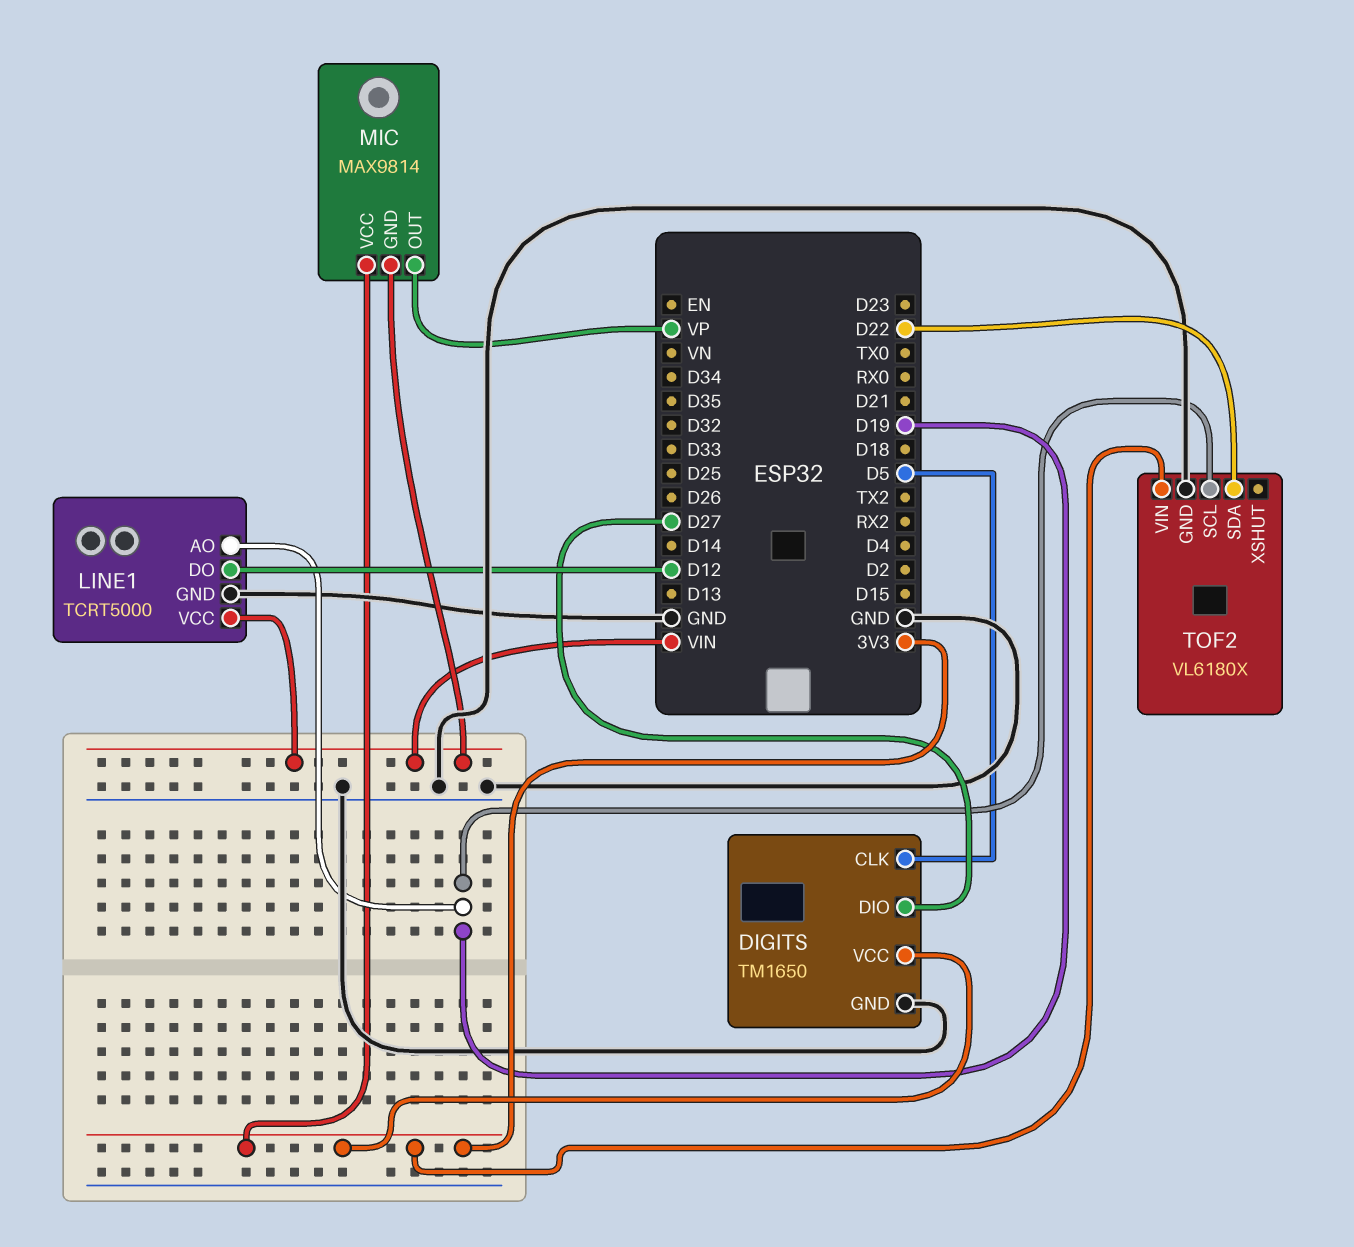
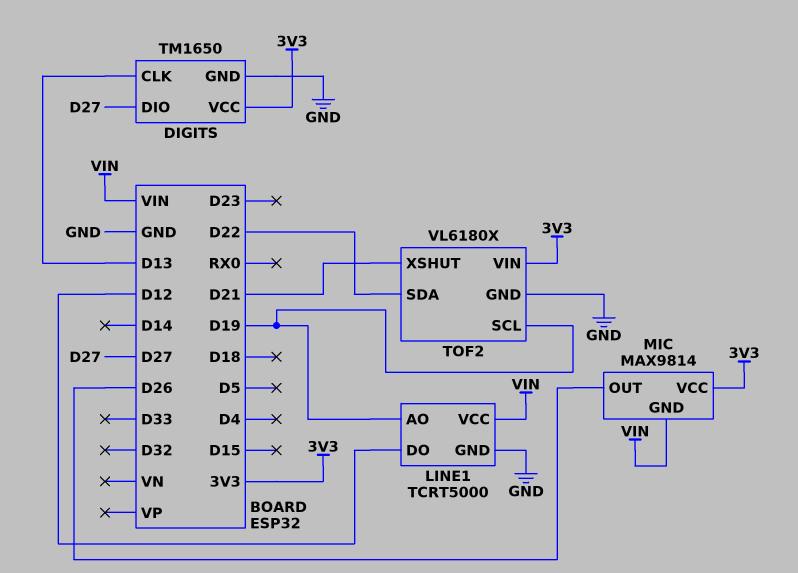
DIGITS pin CLK: D5 -> D13
MIC pin OUT: VP -> D26
TOF2 pin XSHUT: none -> D21

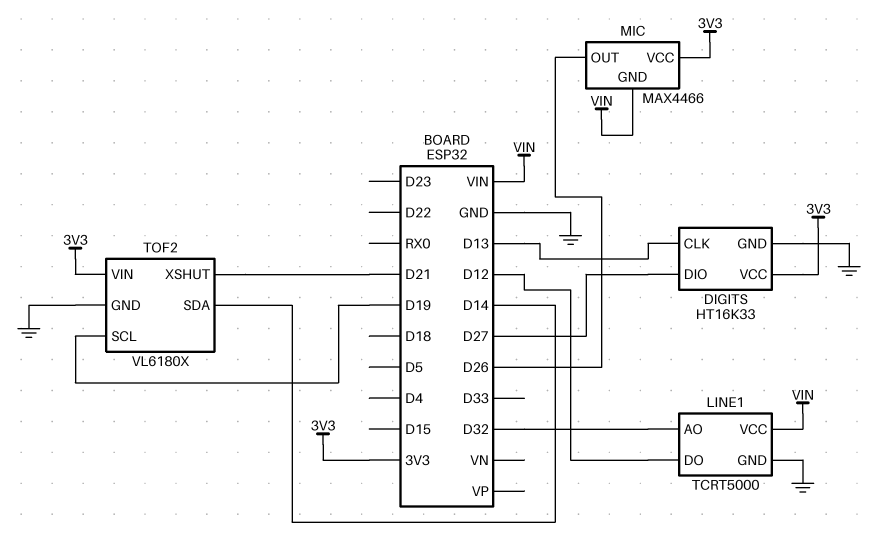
DIGITS: TM1650 -> HT16K33
LINE1 pin AO: D19 -> D32
MIC: MAX9814 -> MAX4466
TOF2 pin SDA: D22 -> D14

